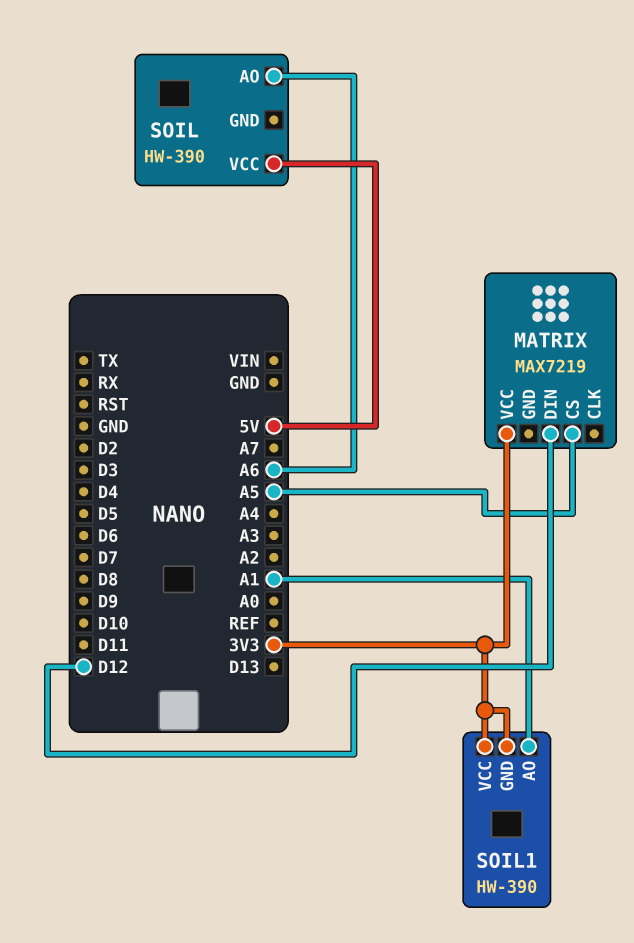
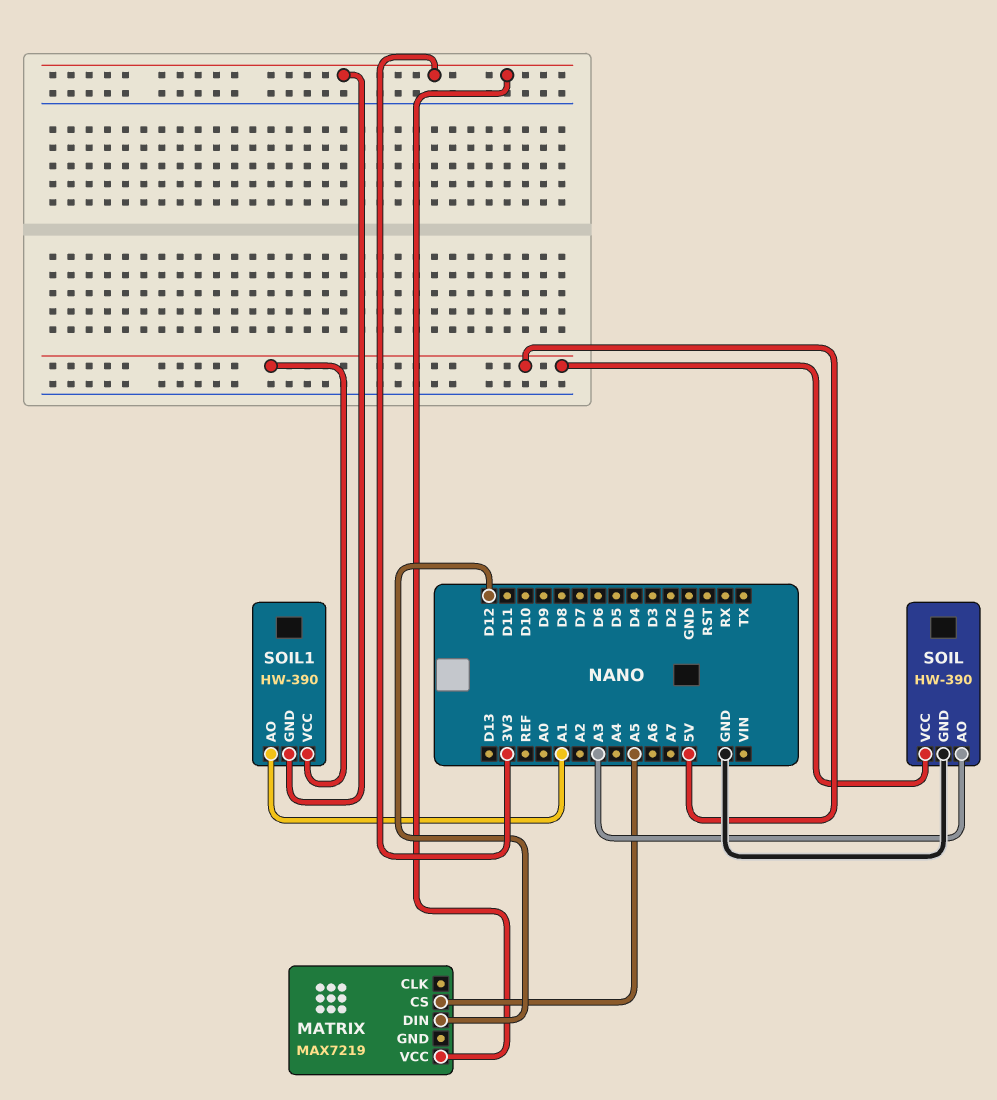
SOIL pin AO: A6 -> A3
SOIL pin GND: none -> GND
SOIL1 pin VCC: 3V3 -> 5V

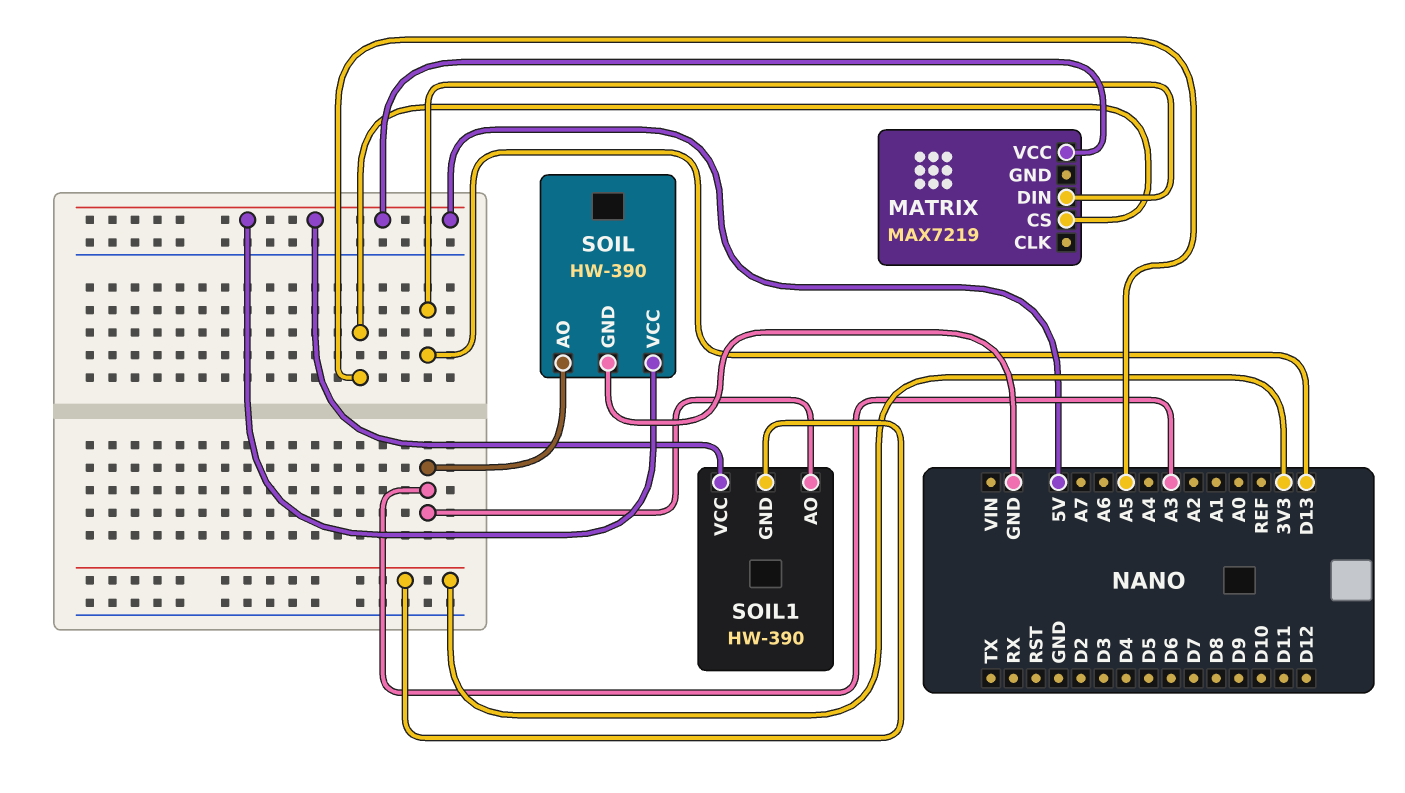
MATRIX pin DIN: D12 -> D13
MATRIX pin VCC: 3V3 -> 5V
SOIL1 pin AO: A1 -> A3

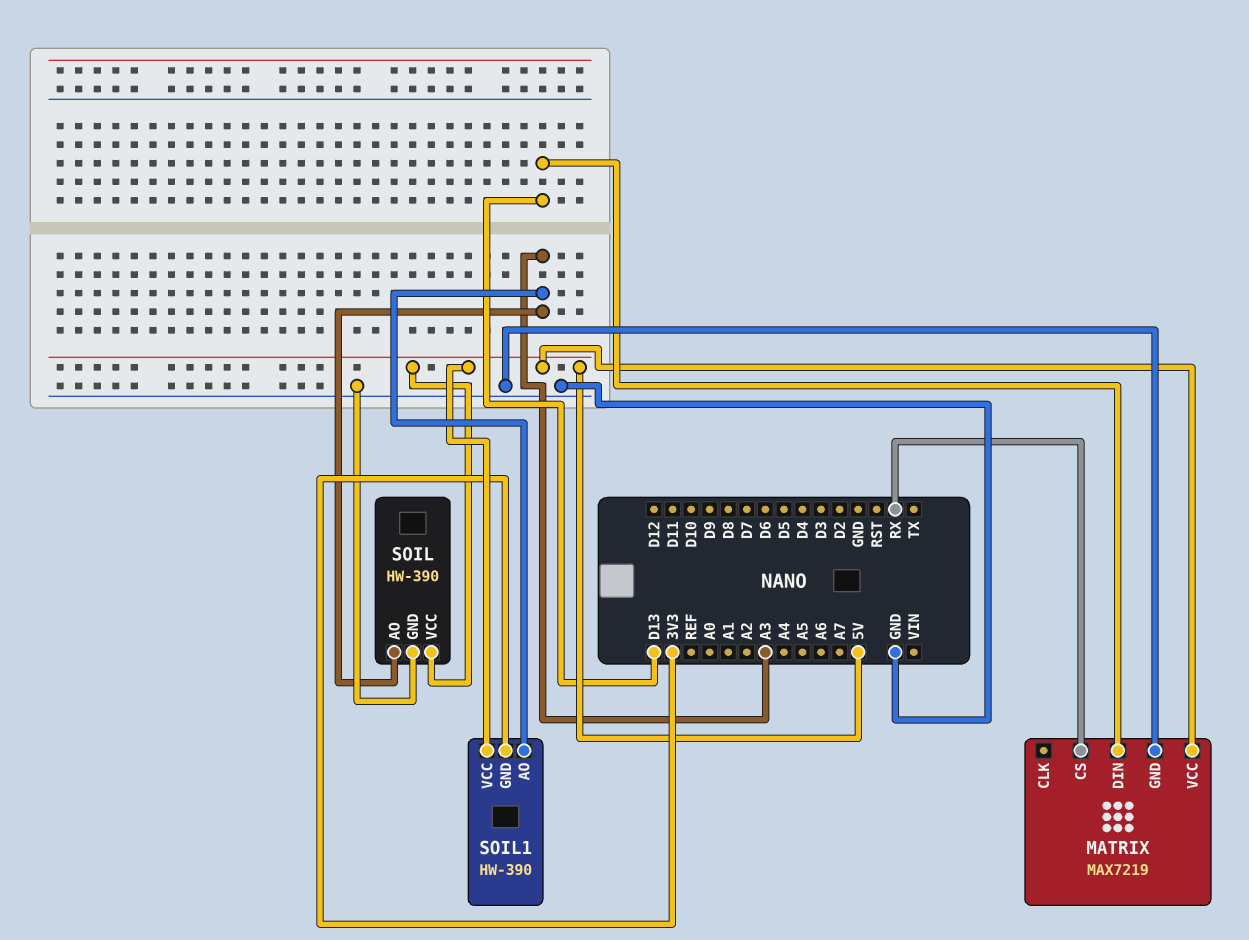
MATRIX pin CS: A5 -> RX
MATRIX pin GND: none -> GND

